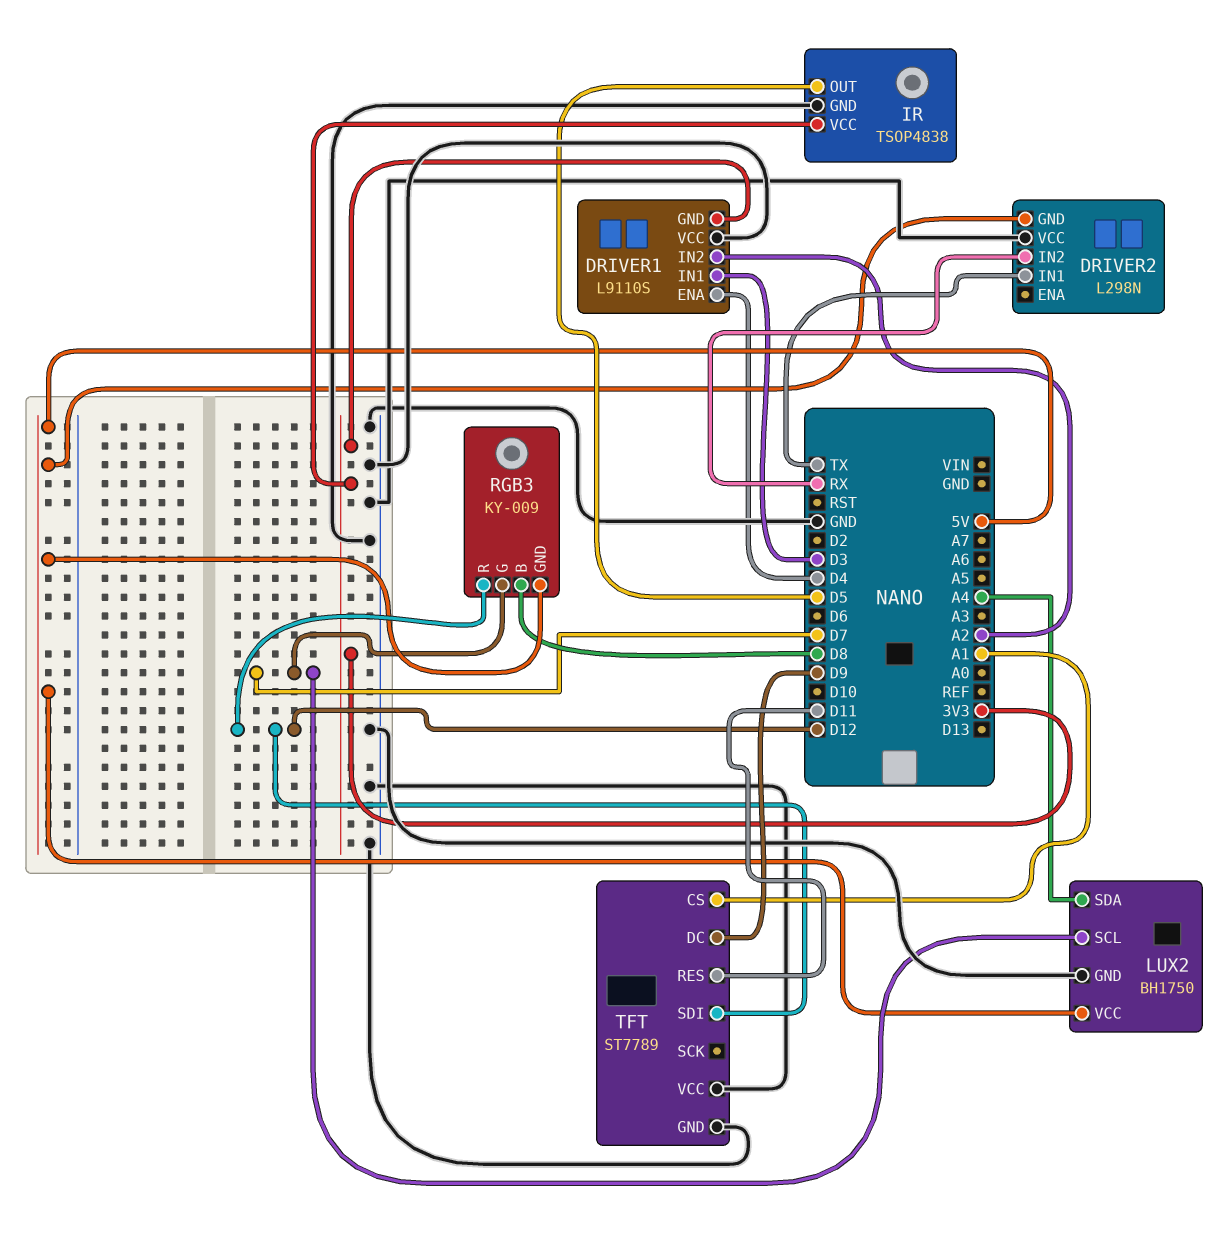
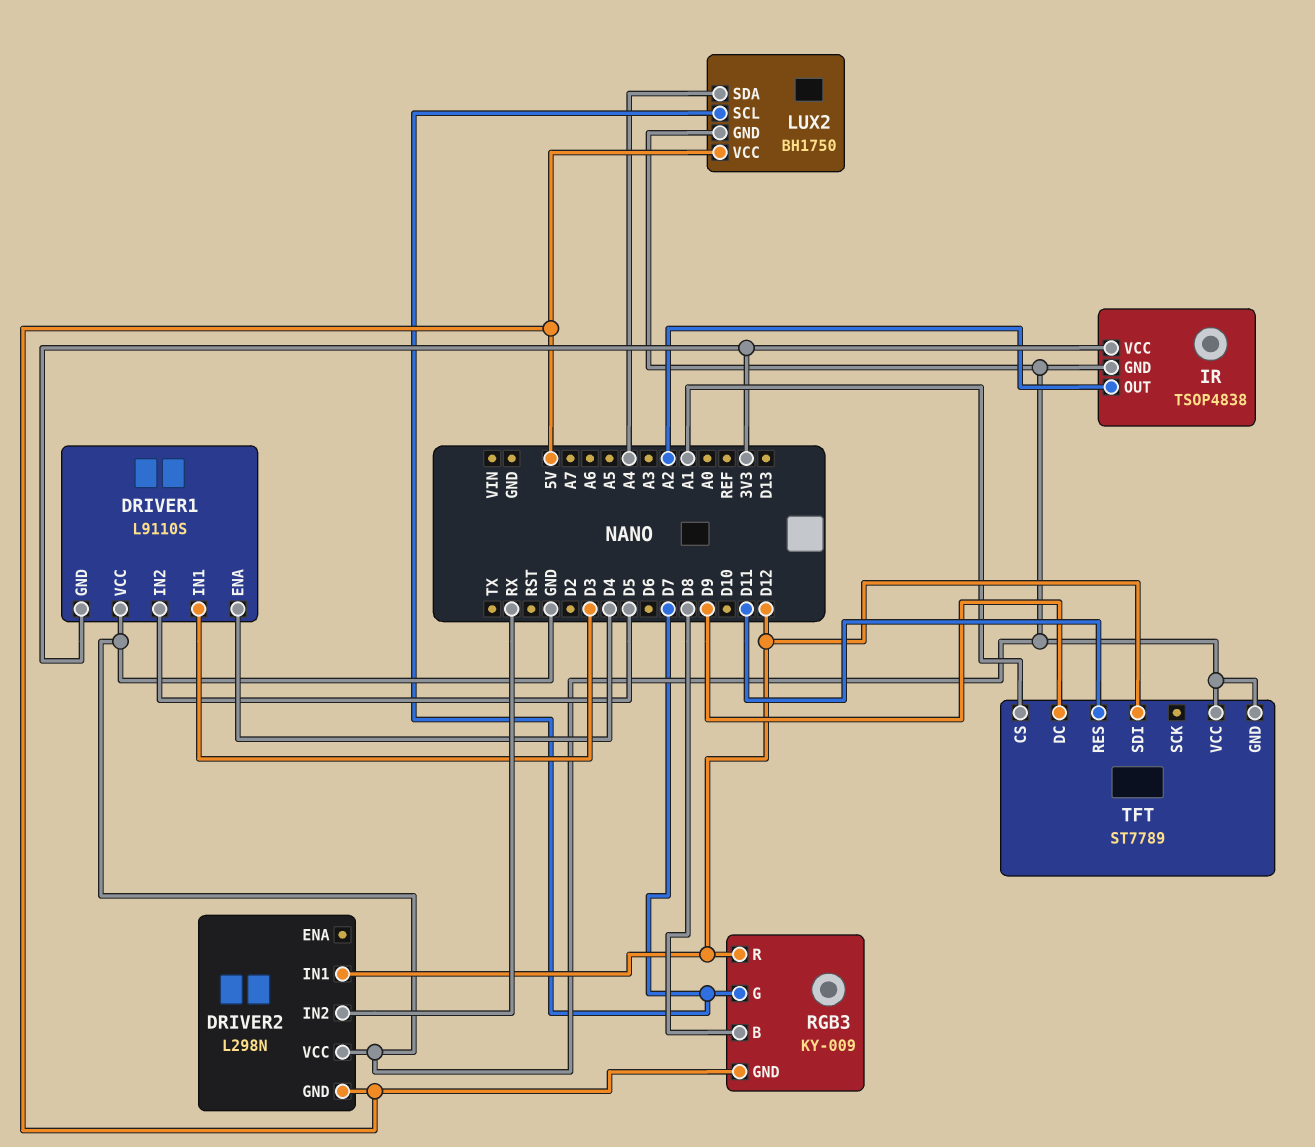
DRIVER1 pin IN2: A2 -> D5
DRIVER2 pin IN1: TX -> D12
IR pin OUT: D5 -> A2

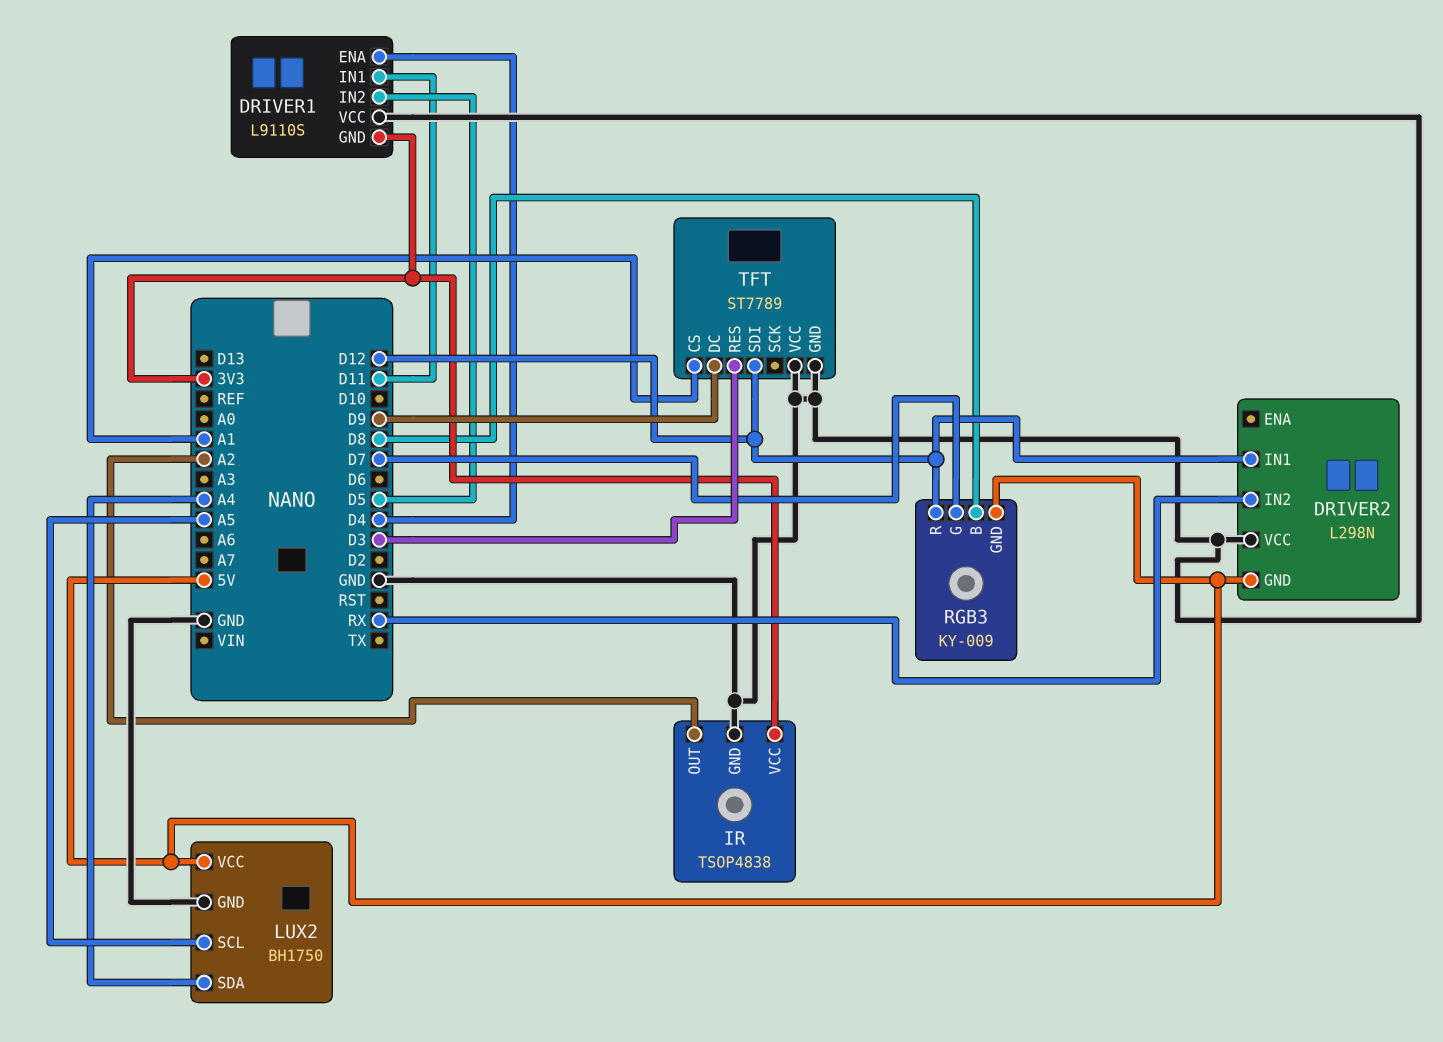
DRIVER1 pin IN1: D3 -> D11
LUX2 pin SCL: D7 -> A5
TFT pin RES: D11 -> D3

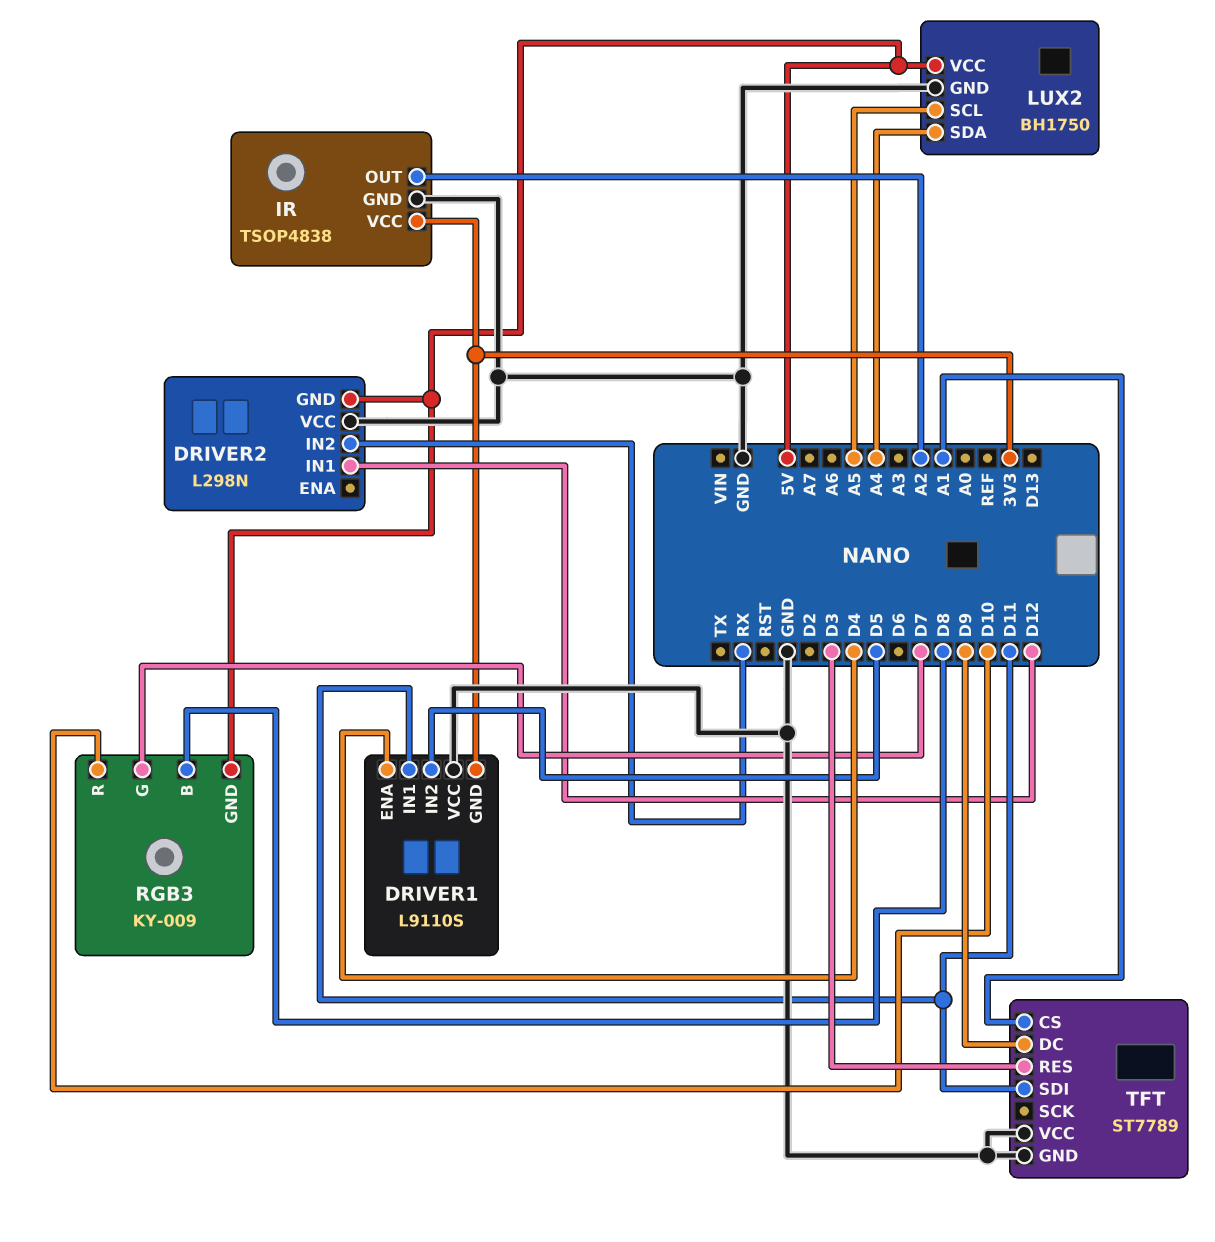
RGB3 pin R: D12 -> D10
TFT pin SDI: D12 -> D11

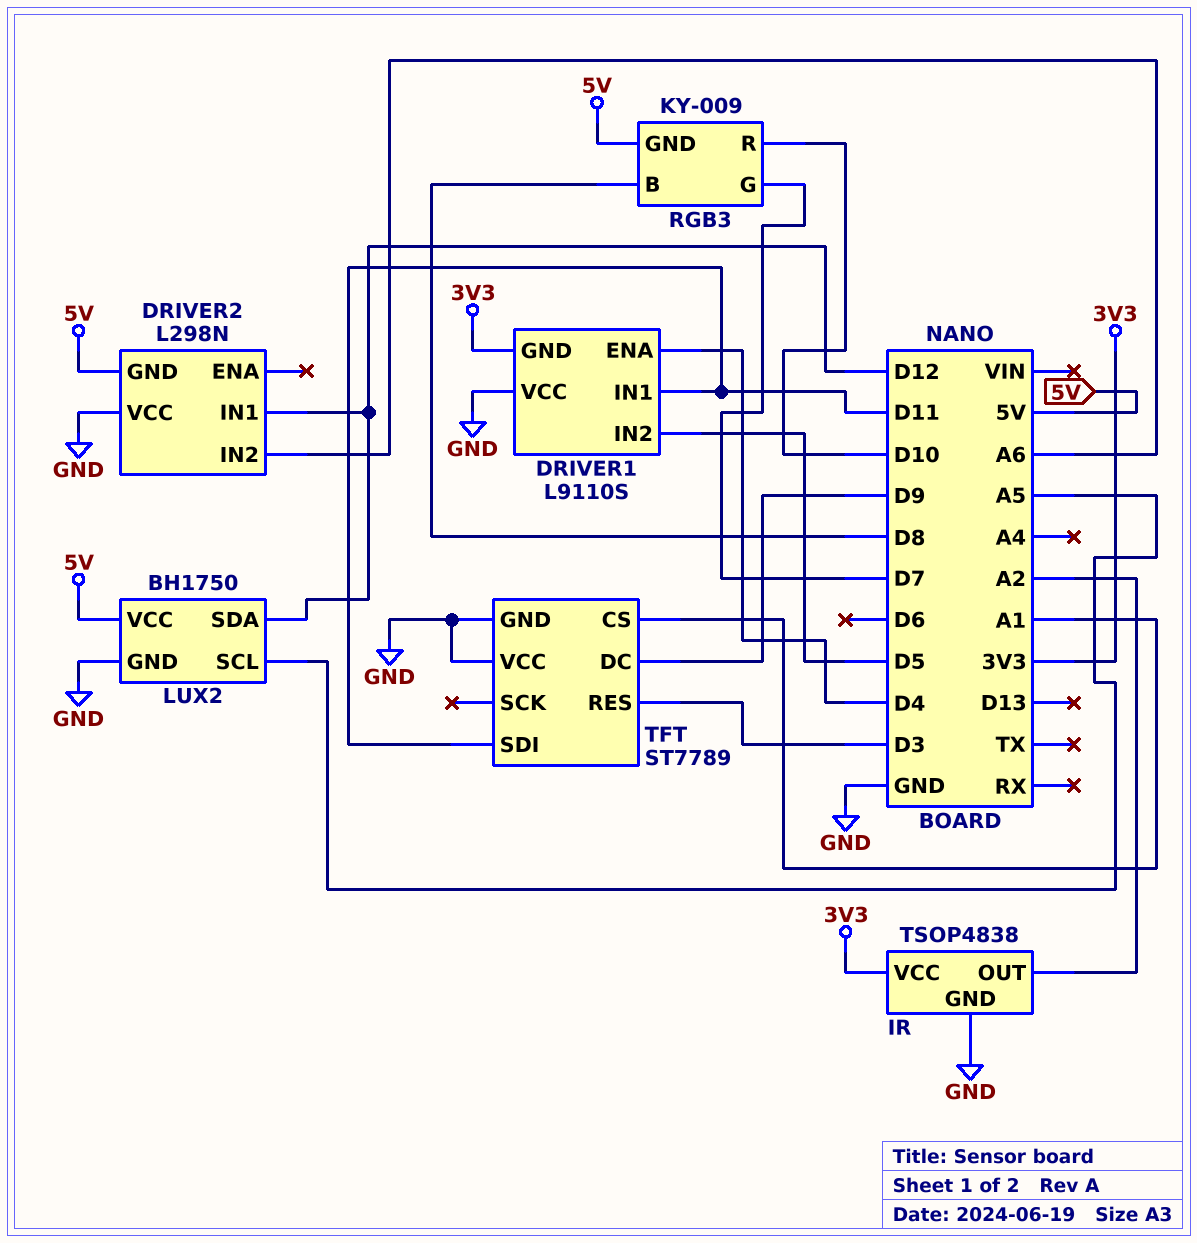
DRIVER2 pin IN2: RX -> A6
LUX2 pin SDA: A4 -> D12

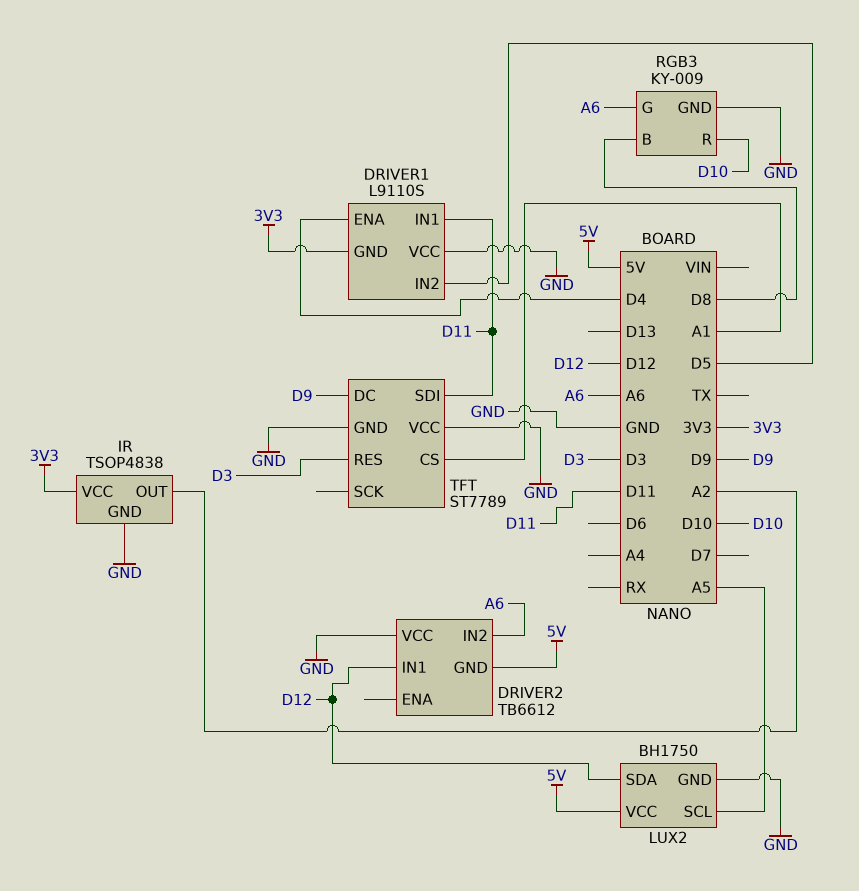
DRIVER2: L298N -> TB6612
RGB3 pin G: D7 -> A6
RGB3 pin GND: 5V -> GND

